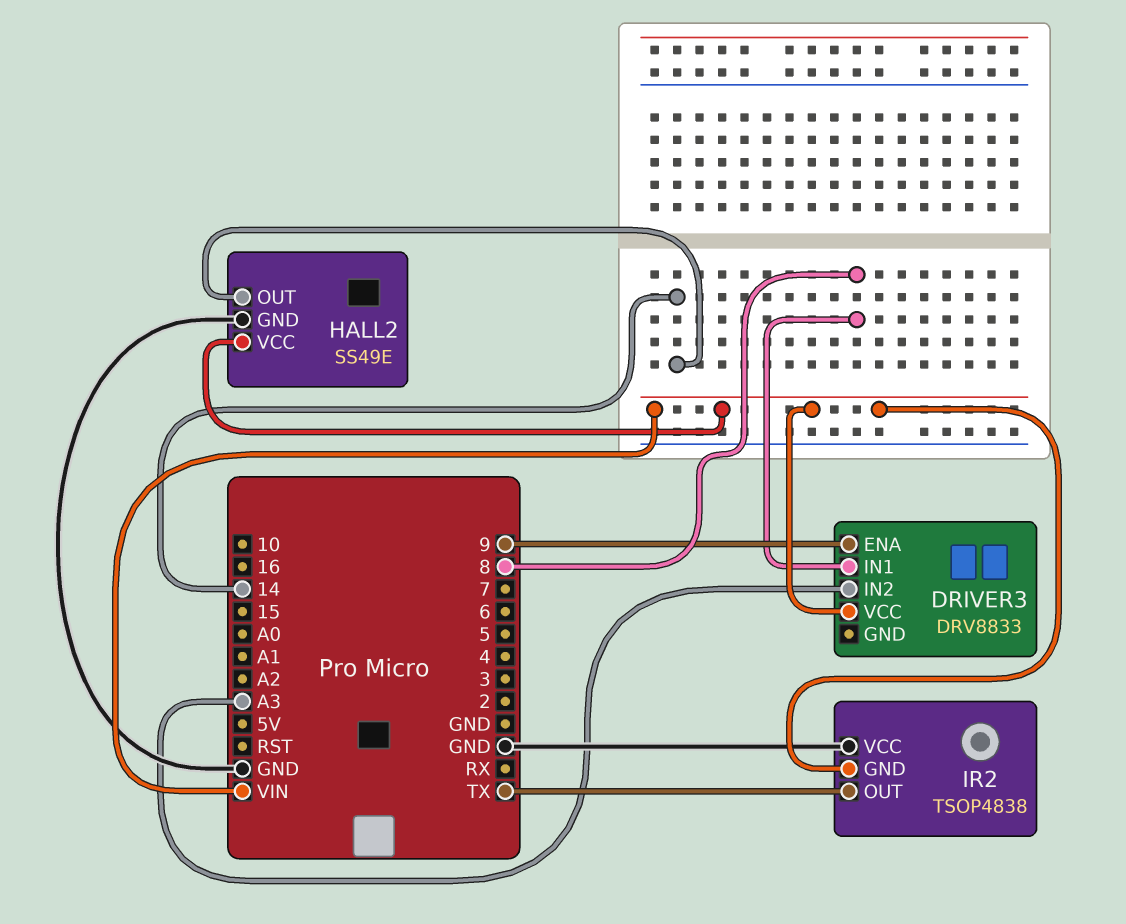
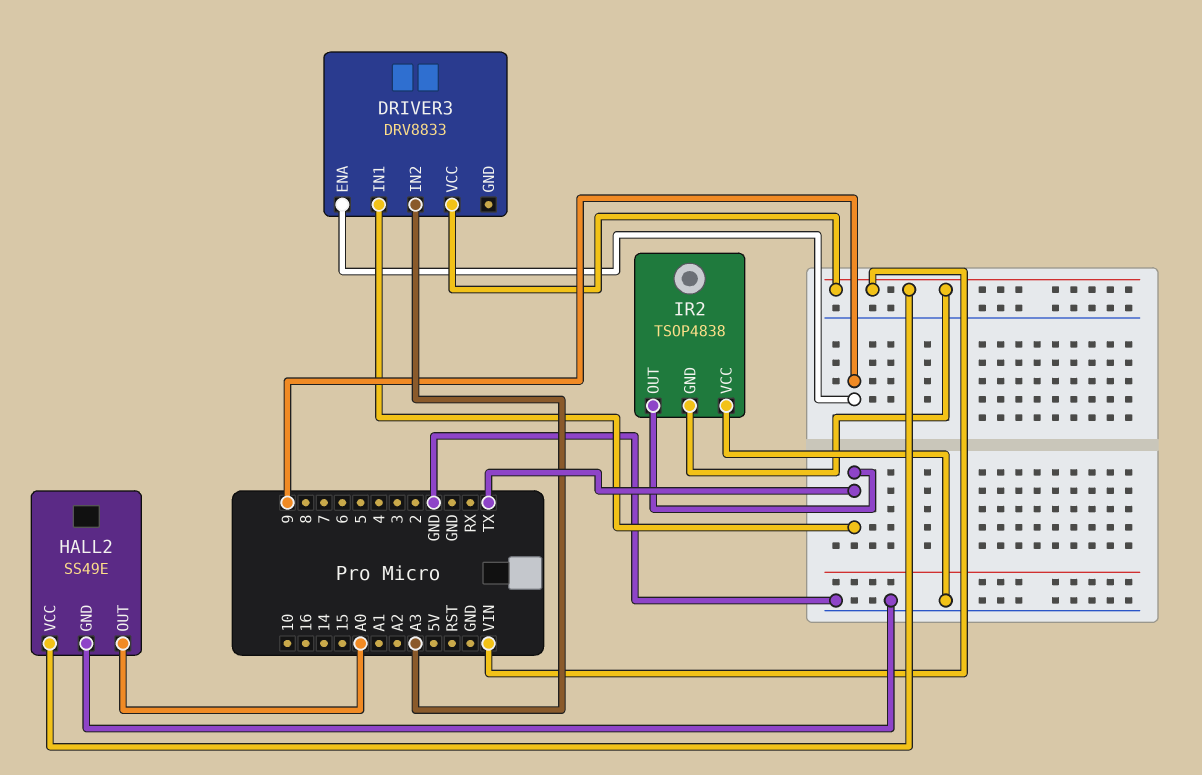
DRIVER3 pin IN1: 8 -> TX
HALL2 pin OUT: 14 -> A0

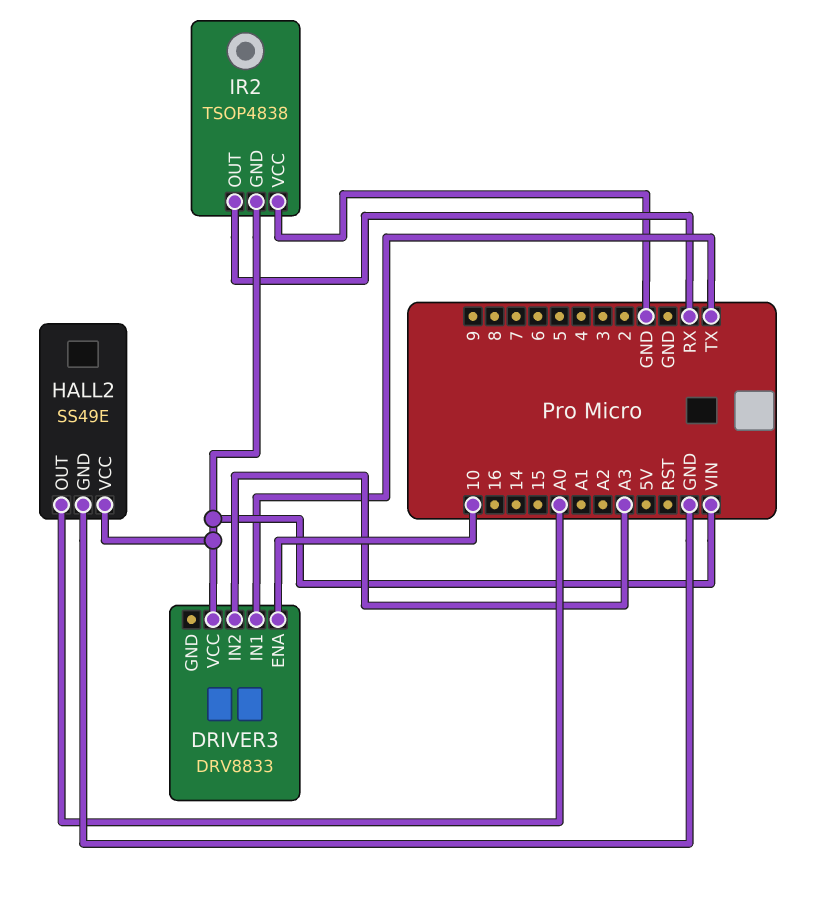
DRIVER3 pin ENA: 9 -> 10
IR2 pin OUT: TX -> RX

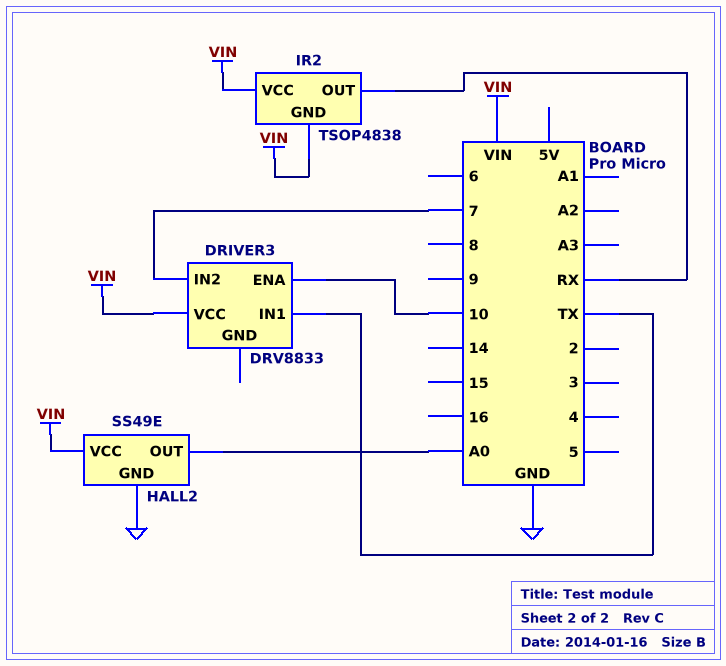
DRIVER3 pin IN2: A3 -> 7
IR2 pin VCC: GND -> VIN

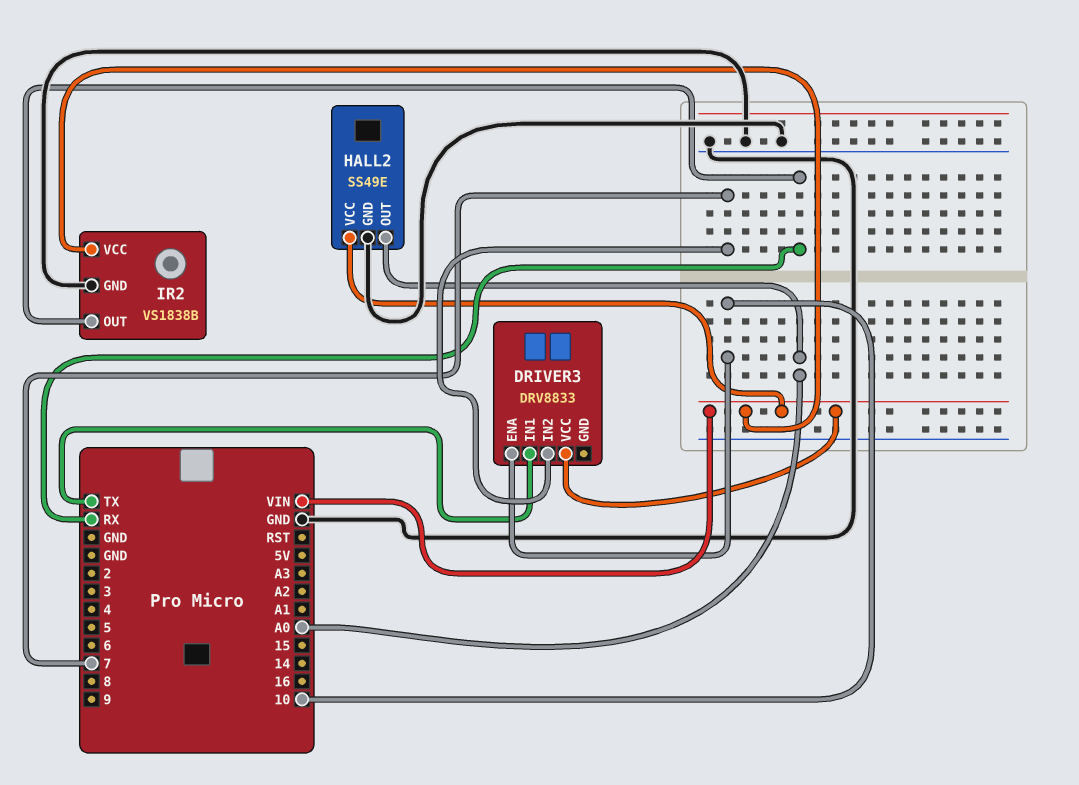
IR2: TSOP4838 -> VS1838B
IR2 pin GND: VIN -> GND

